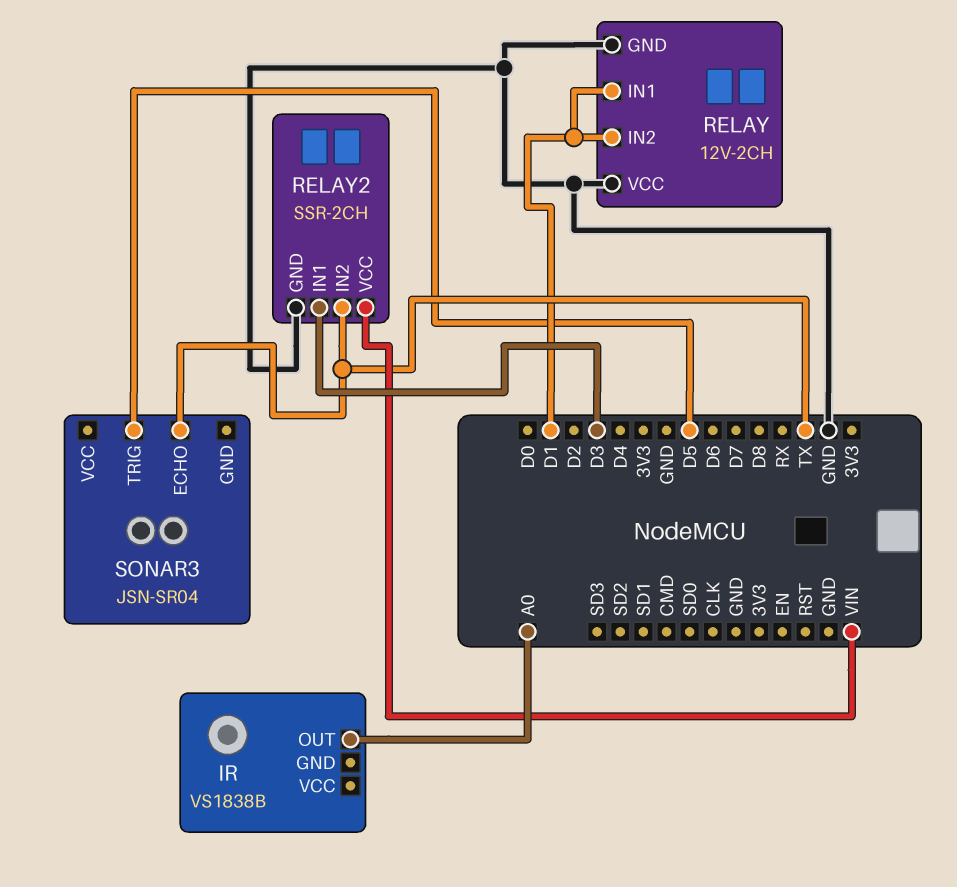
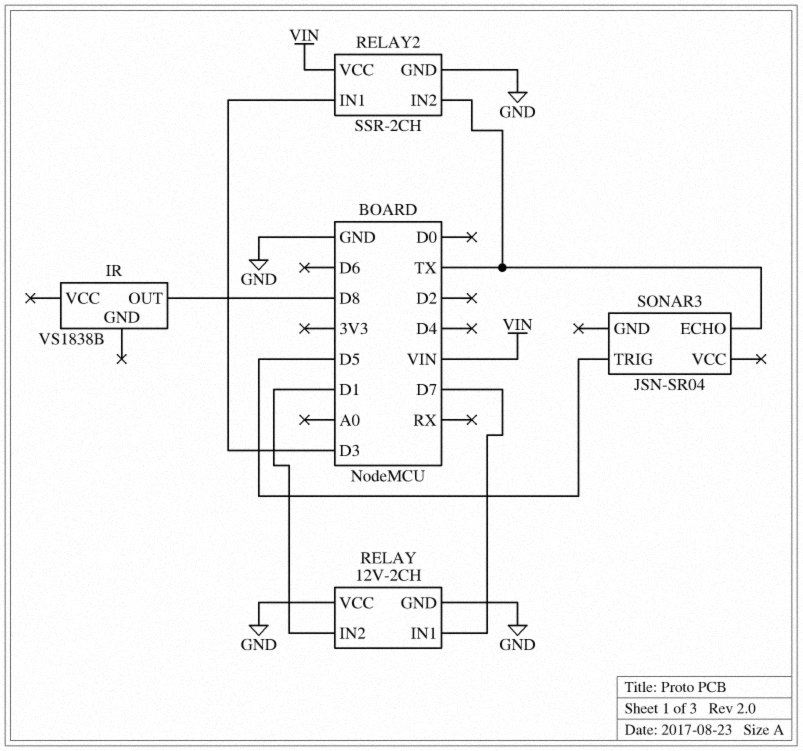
IR pin OUT: A0 -> D8
RELAY pin IN1: D1 -> D7

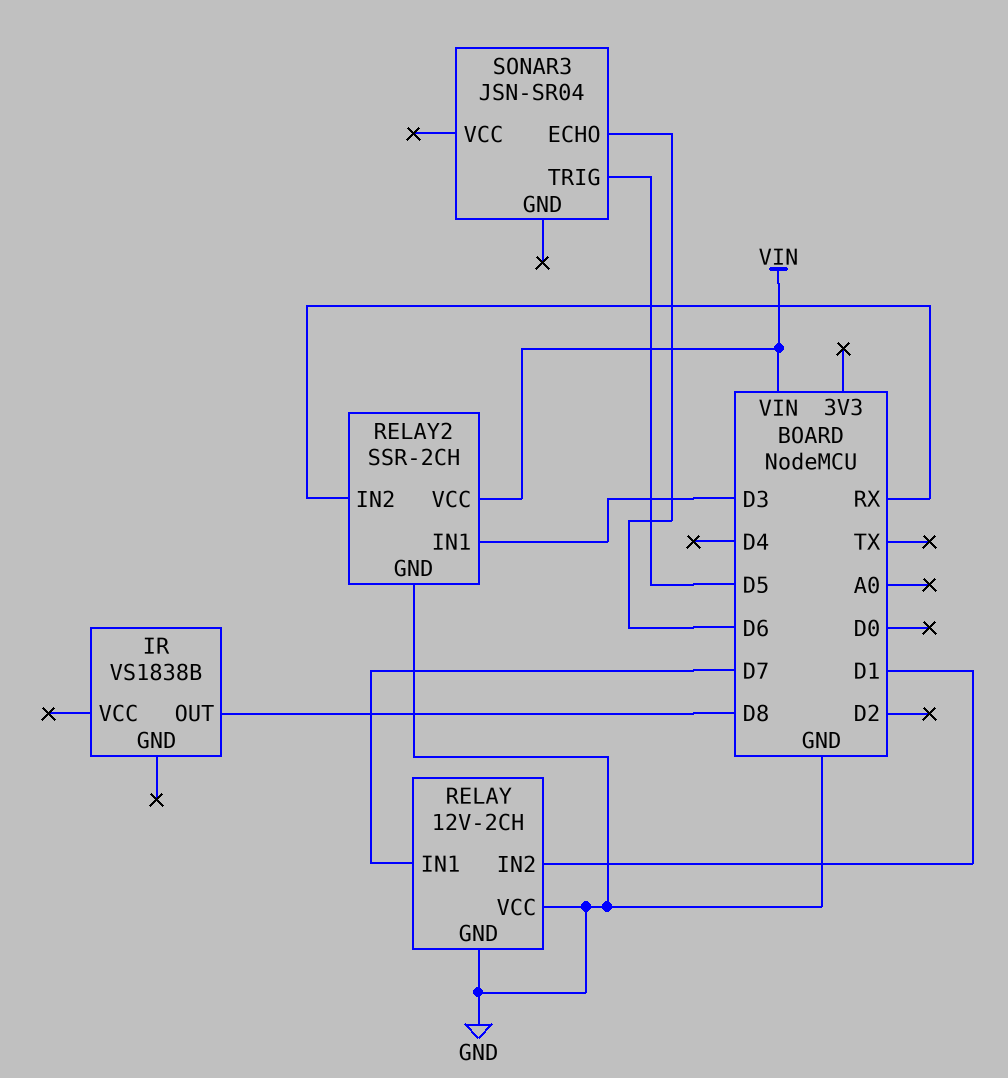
RELAY2 pin IN2: TX -> RX
SONAR3 pin ECHO: TX -> D6

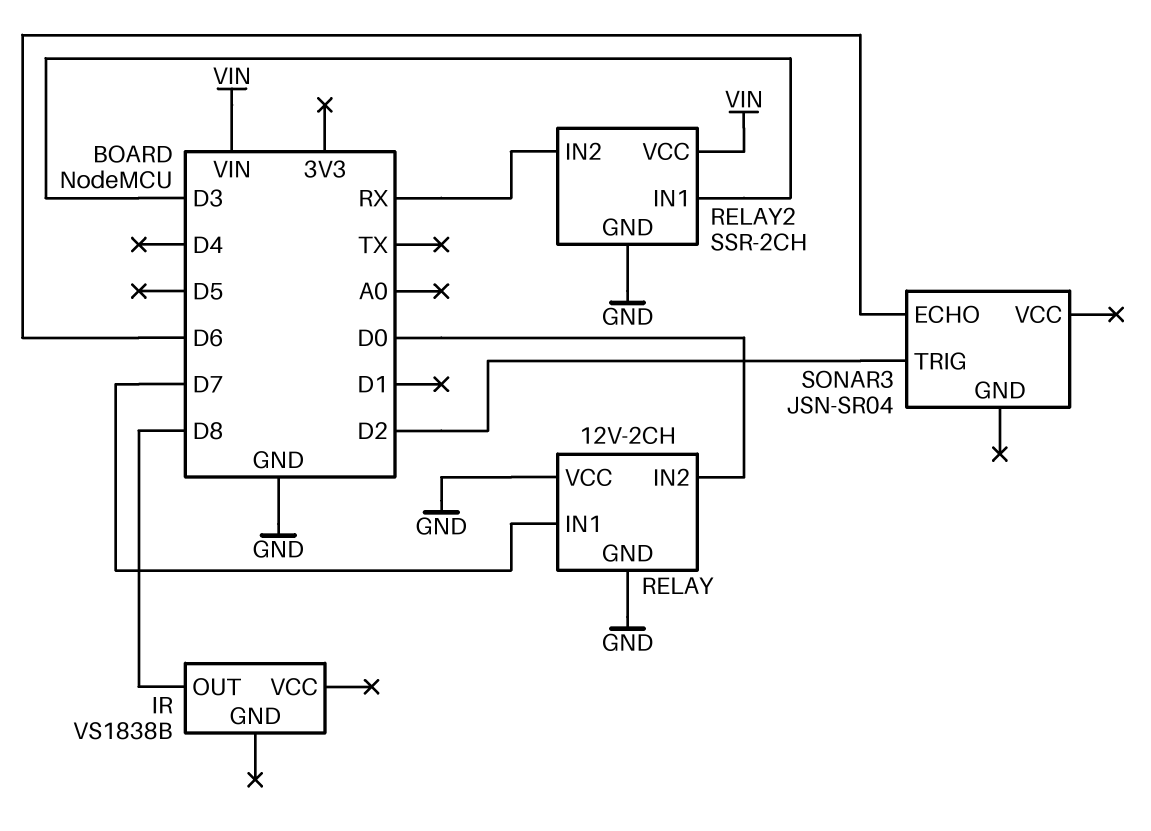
RELAY pin IN2: D1 -> D0
SONAR3 pin TRIG: D5 -> D2

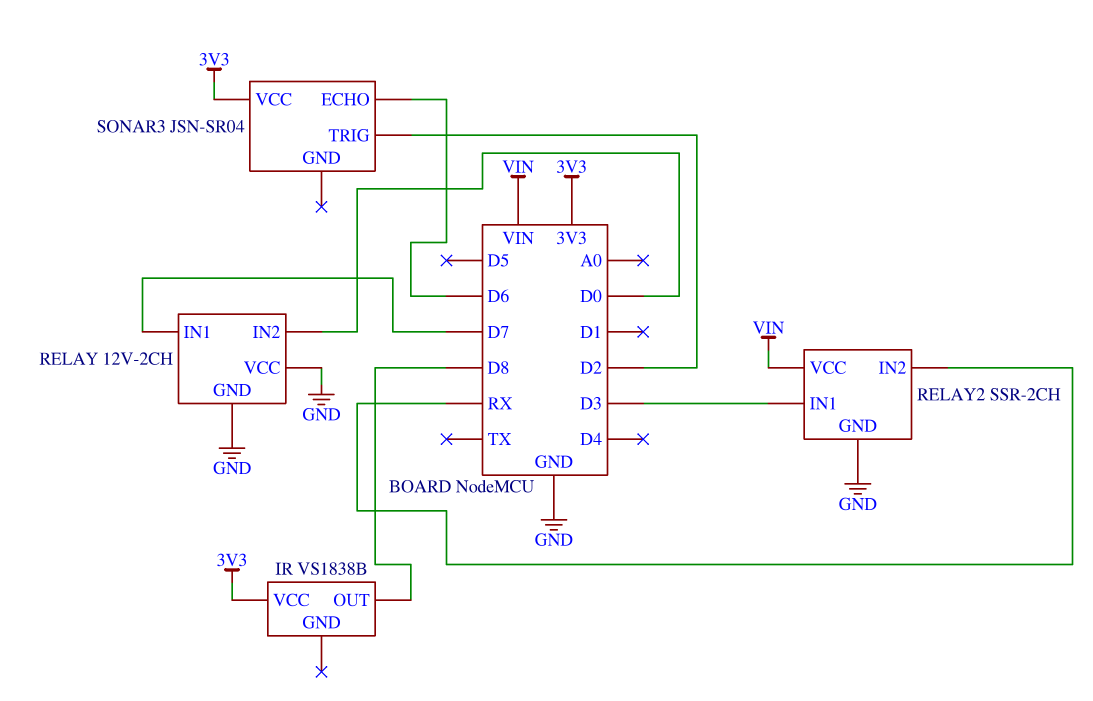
IR pin VCC: none -> 3V3
SONAR3 pin VCC: none -> 3V3

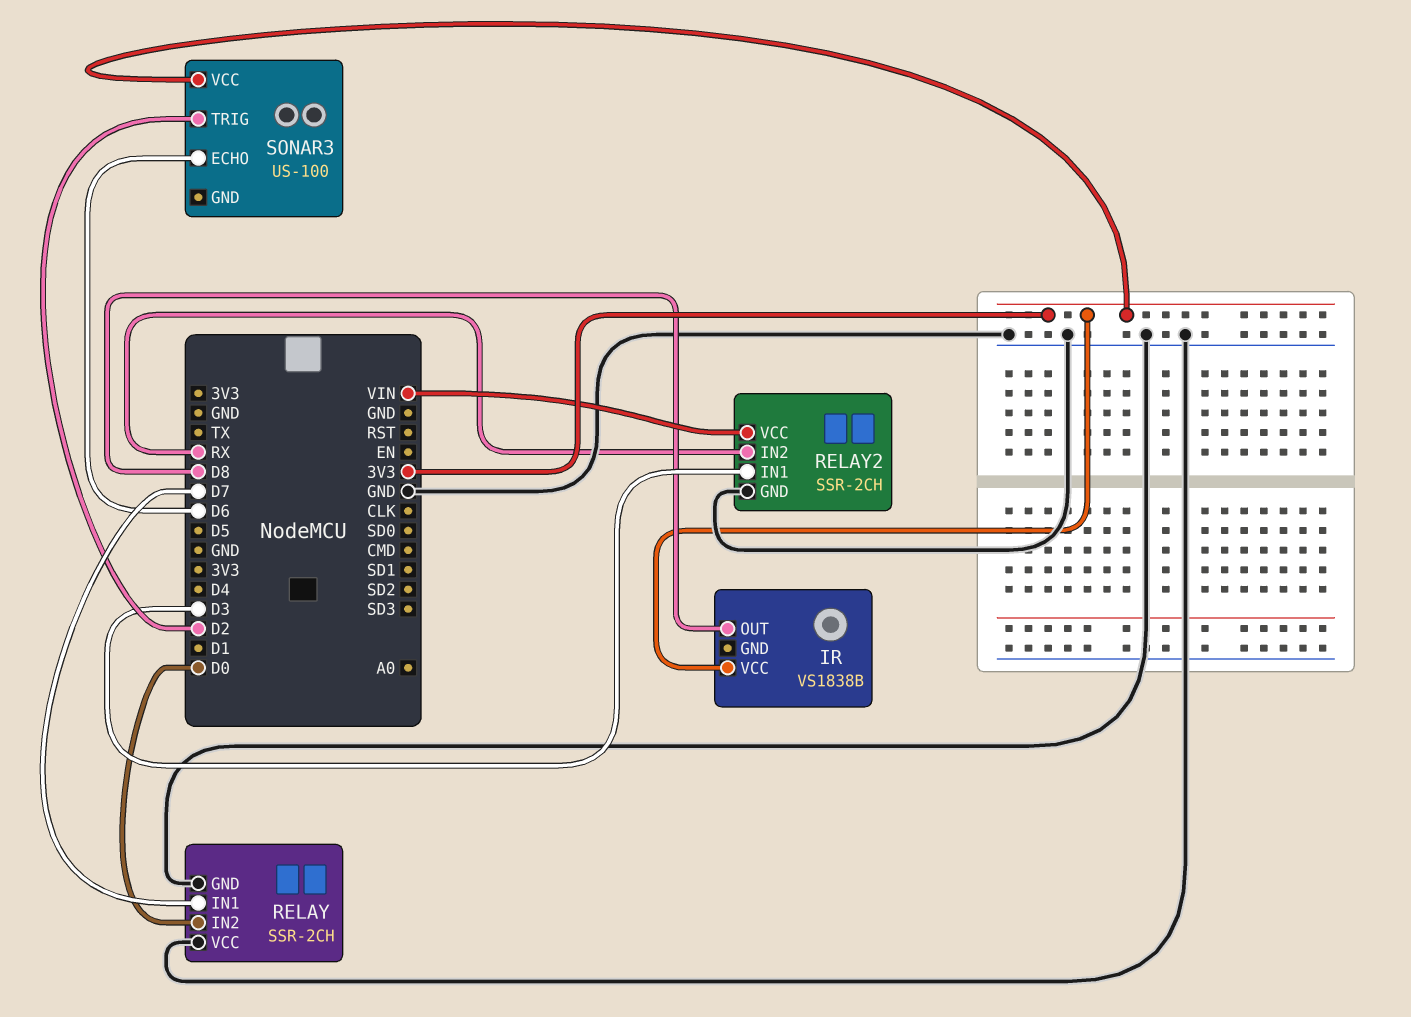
RELAY: 12V-2CH -> SSR-2CH
SONAR3: JSN-SR04 -> US-100

